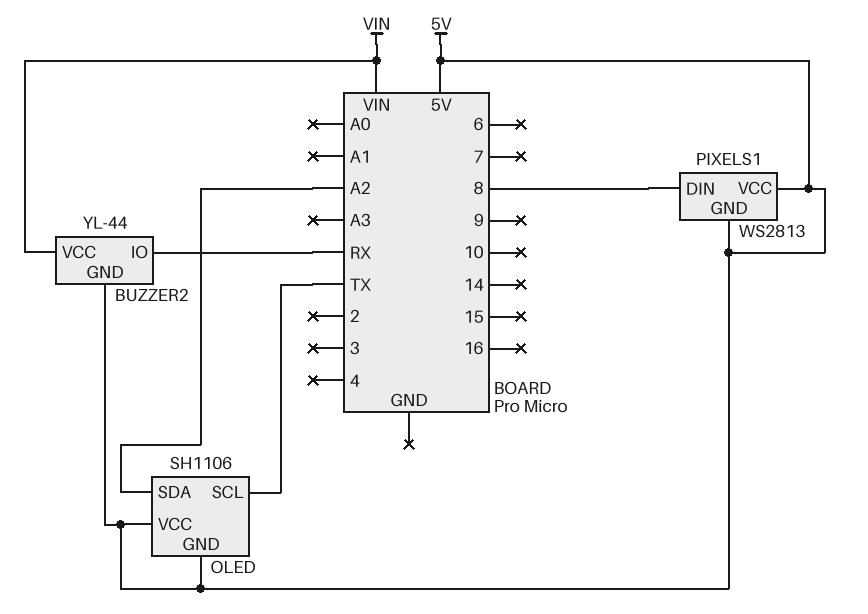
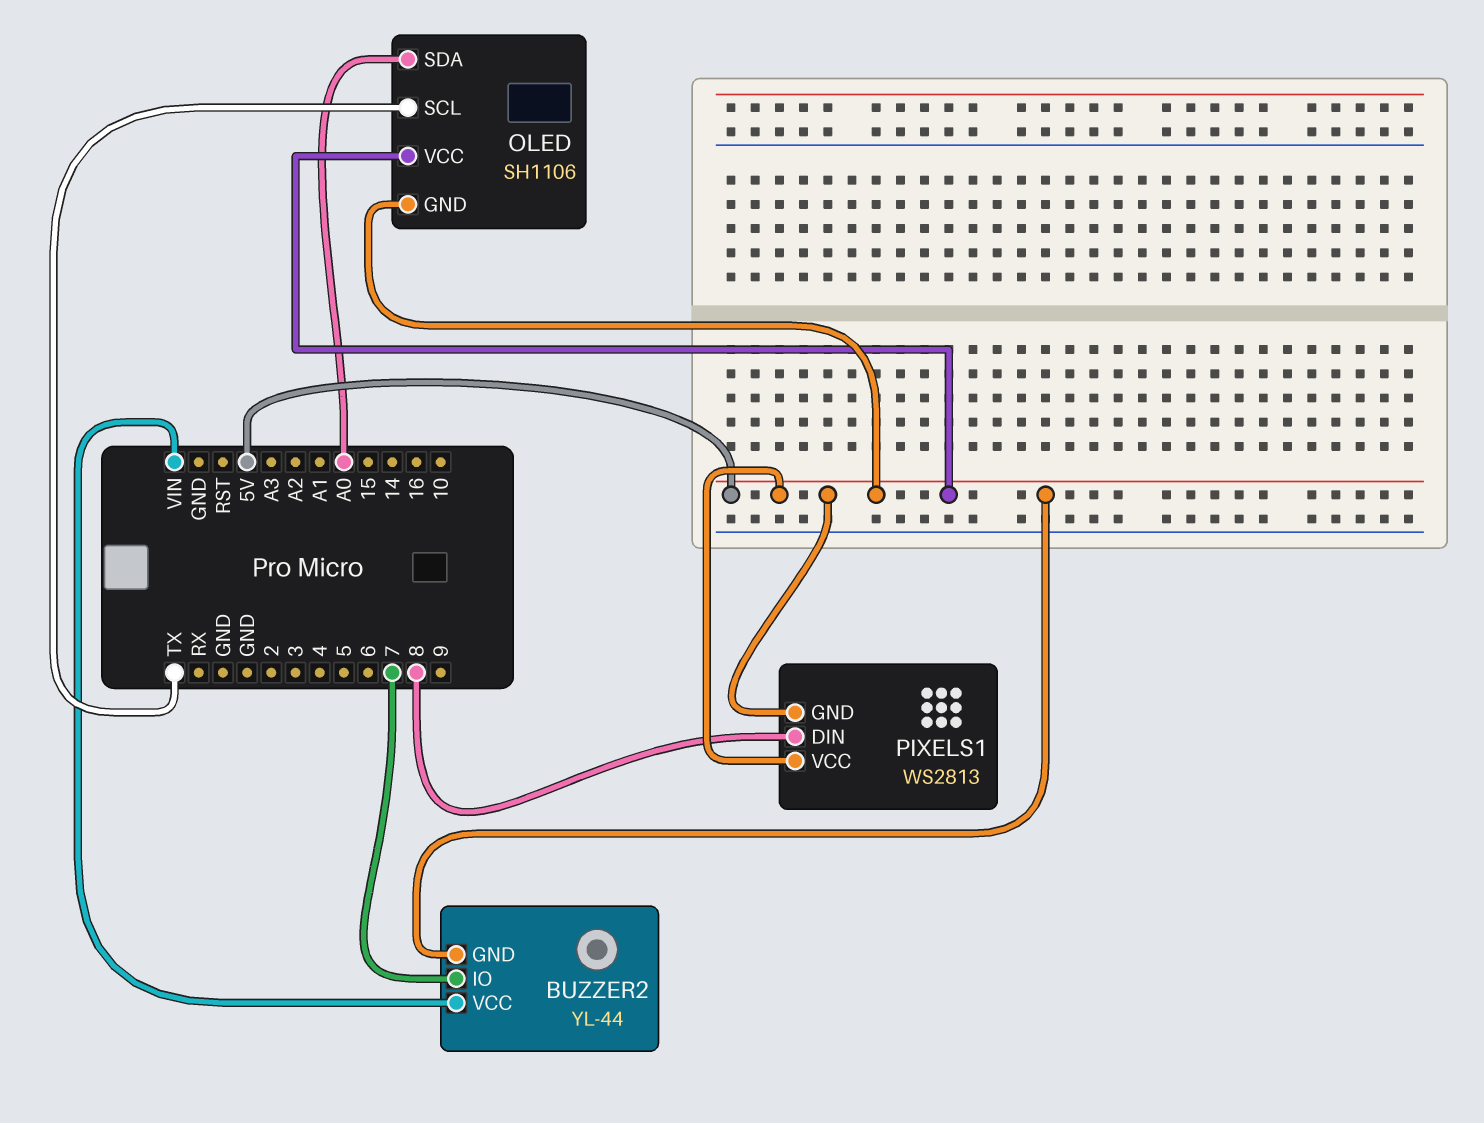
BUZZER2 pin IO: RX -> 7
OLED pin SDA: A2 -> A0

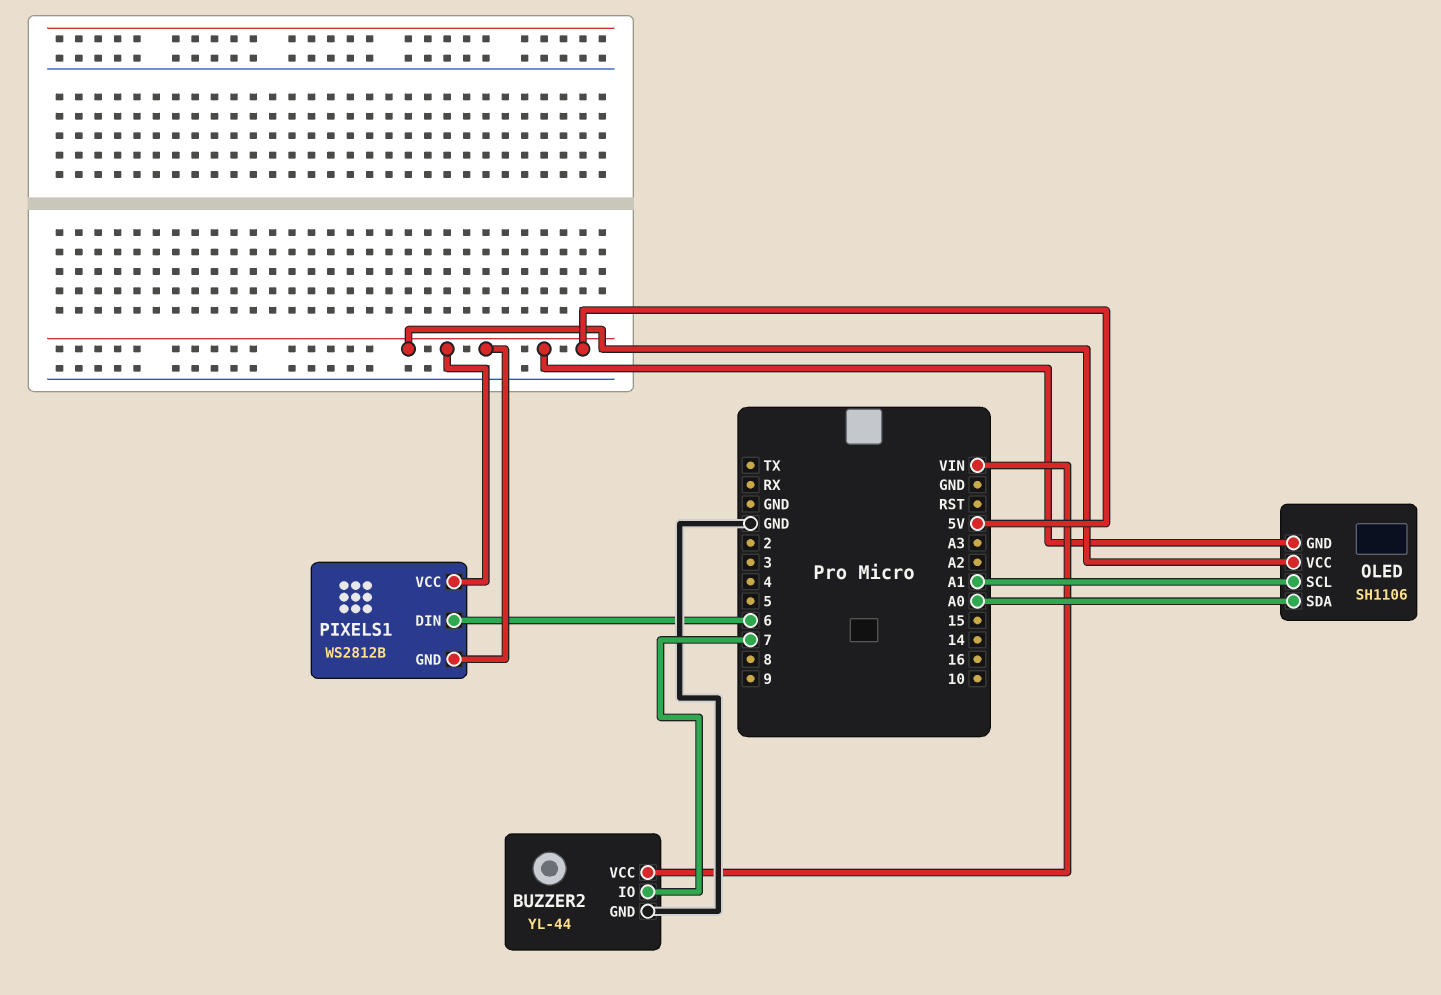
BUZZER2 pin GND: 5V -> GND
OLED pin SCL: TX -> A1
PIXELS1: WS2813 -> WS2812B
PIXELS1 pin DIN: 8 -> 6

